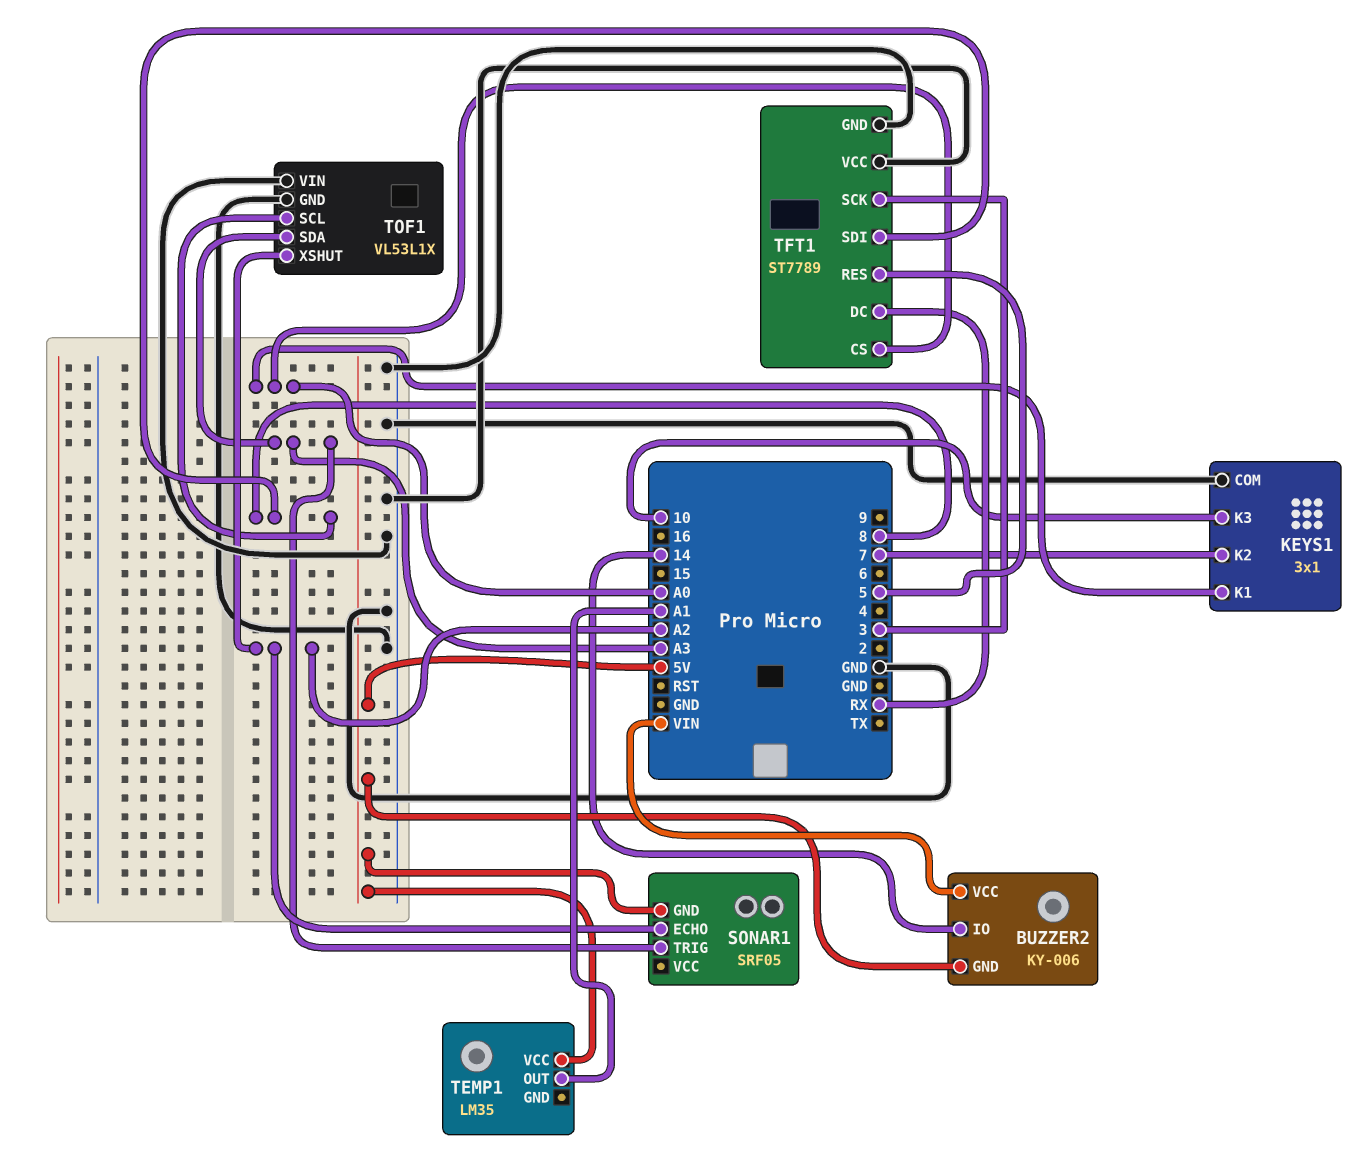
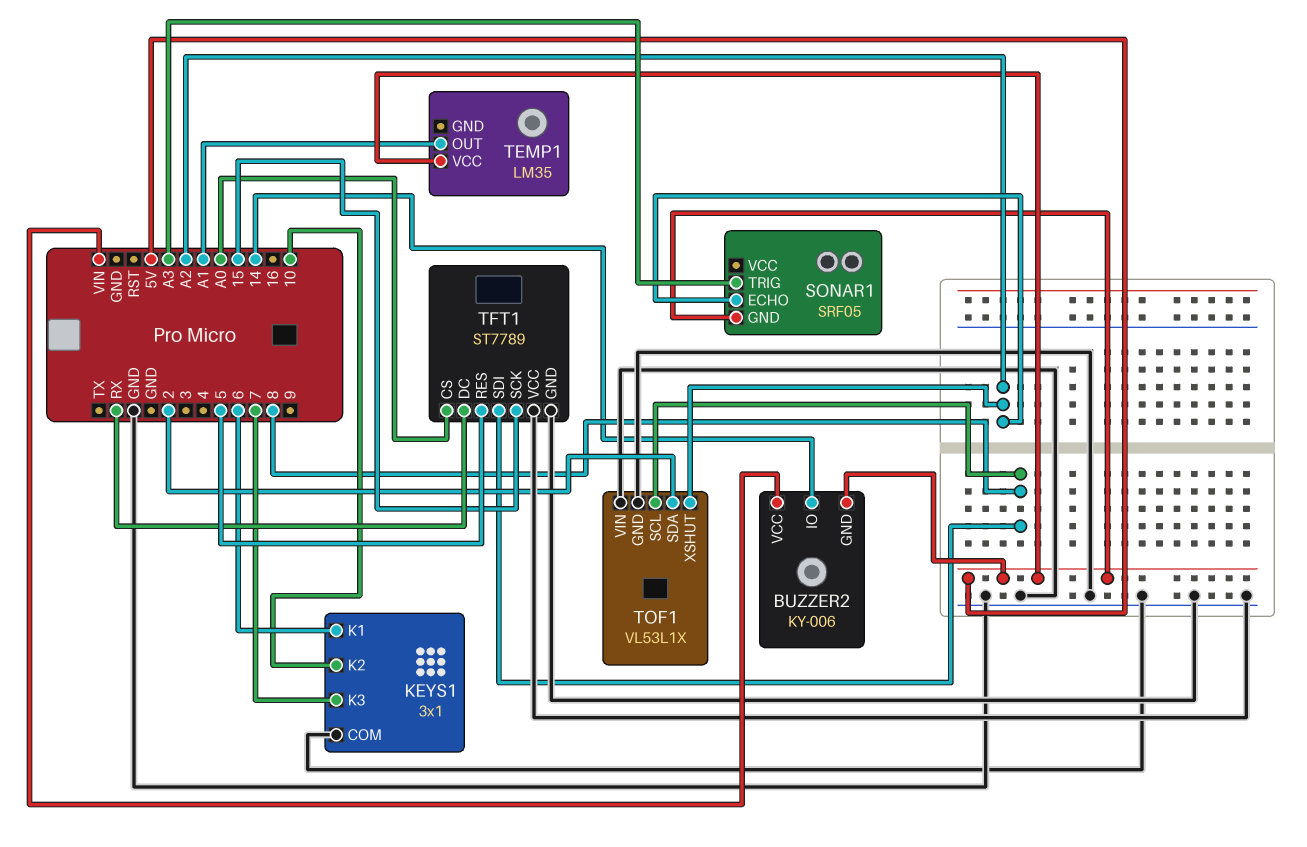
KEYS1 pin K1: A0 -> 6
KEYS1 pin K2: 7 -> 10
KEYS1 pin K3: 10 -> 7
TFT1 pin SCK: 3 -> 15
TOF1 pin SDA: A3 -> 2

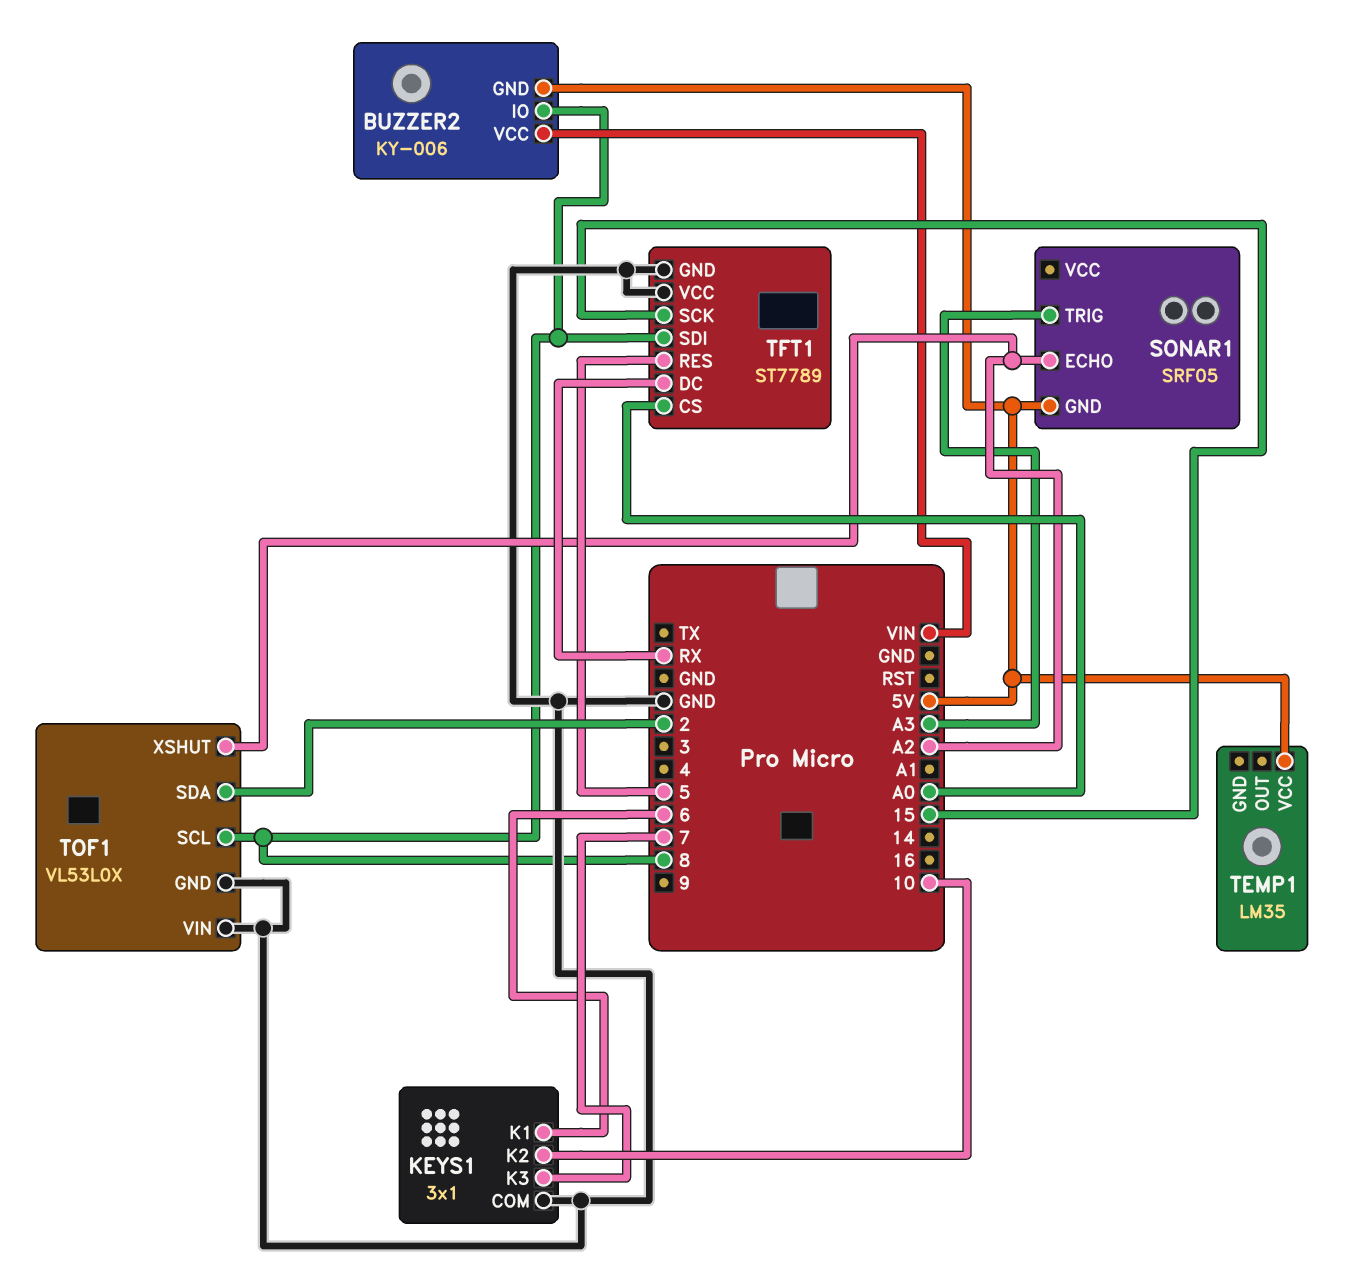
BUZZER2 pin IO: 14 -> 8
TEMP1 pin OUT: A1 -> none
TOF1: VL53L1X -> VL53L0X

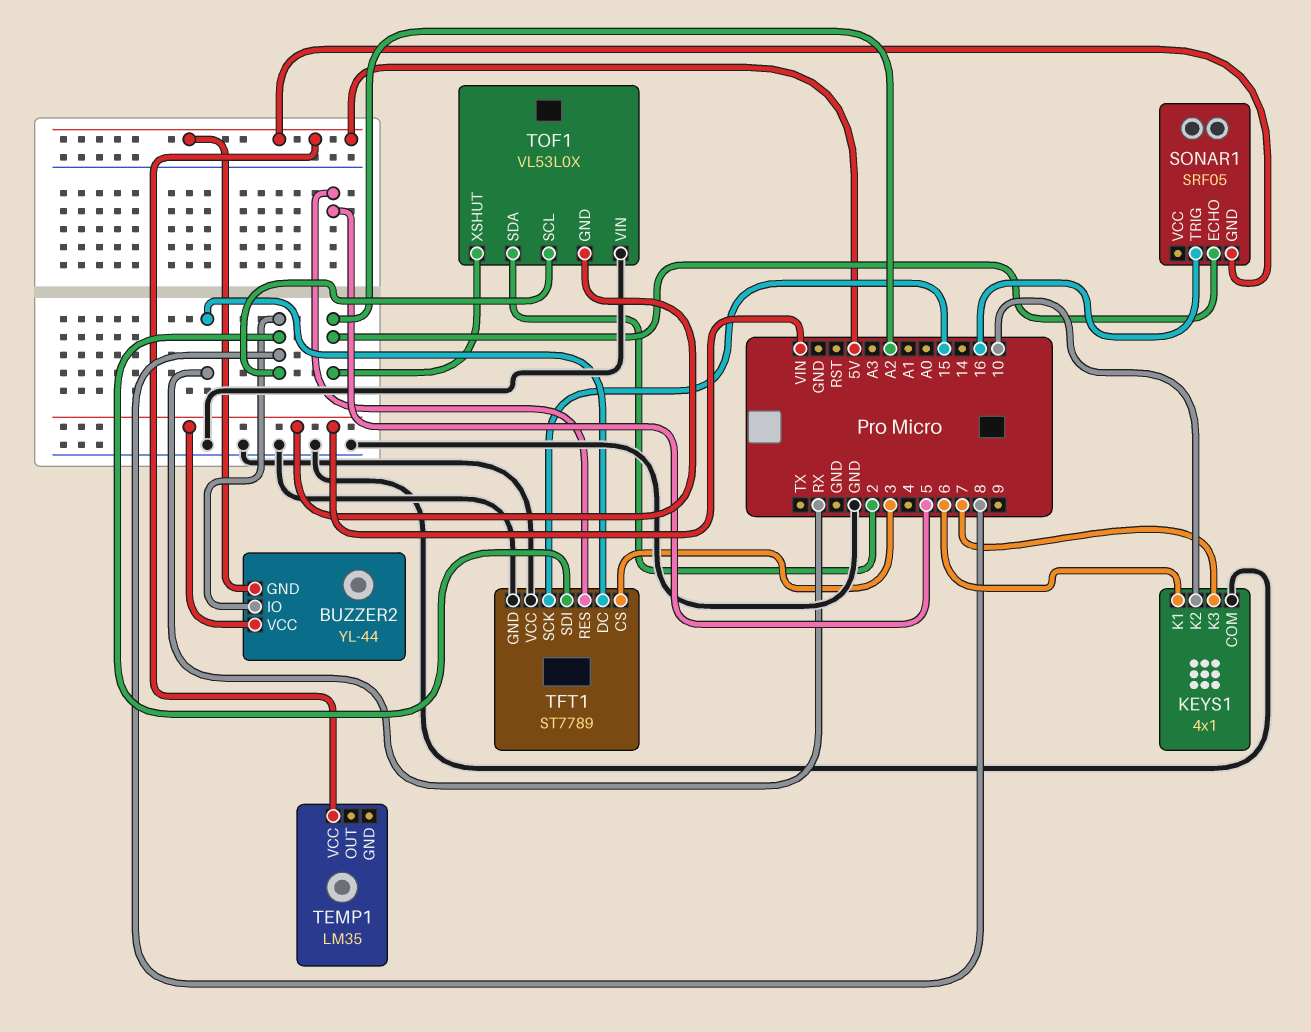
BUZZER2: KY-006 -> YL-44
KEYS1: 3x1 -> 4x1
SONAR1 pin TRIG: A3 -> 16
TFT1 pin CS: A0 -> 3
TOF1 pin GND: GND -> VIN

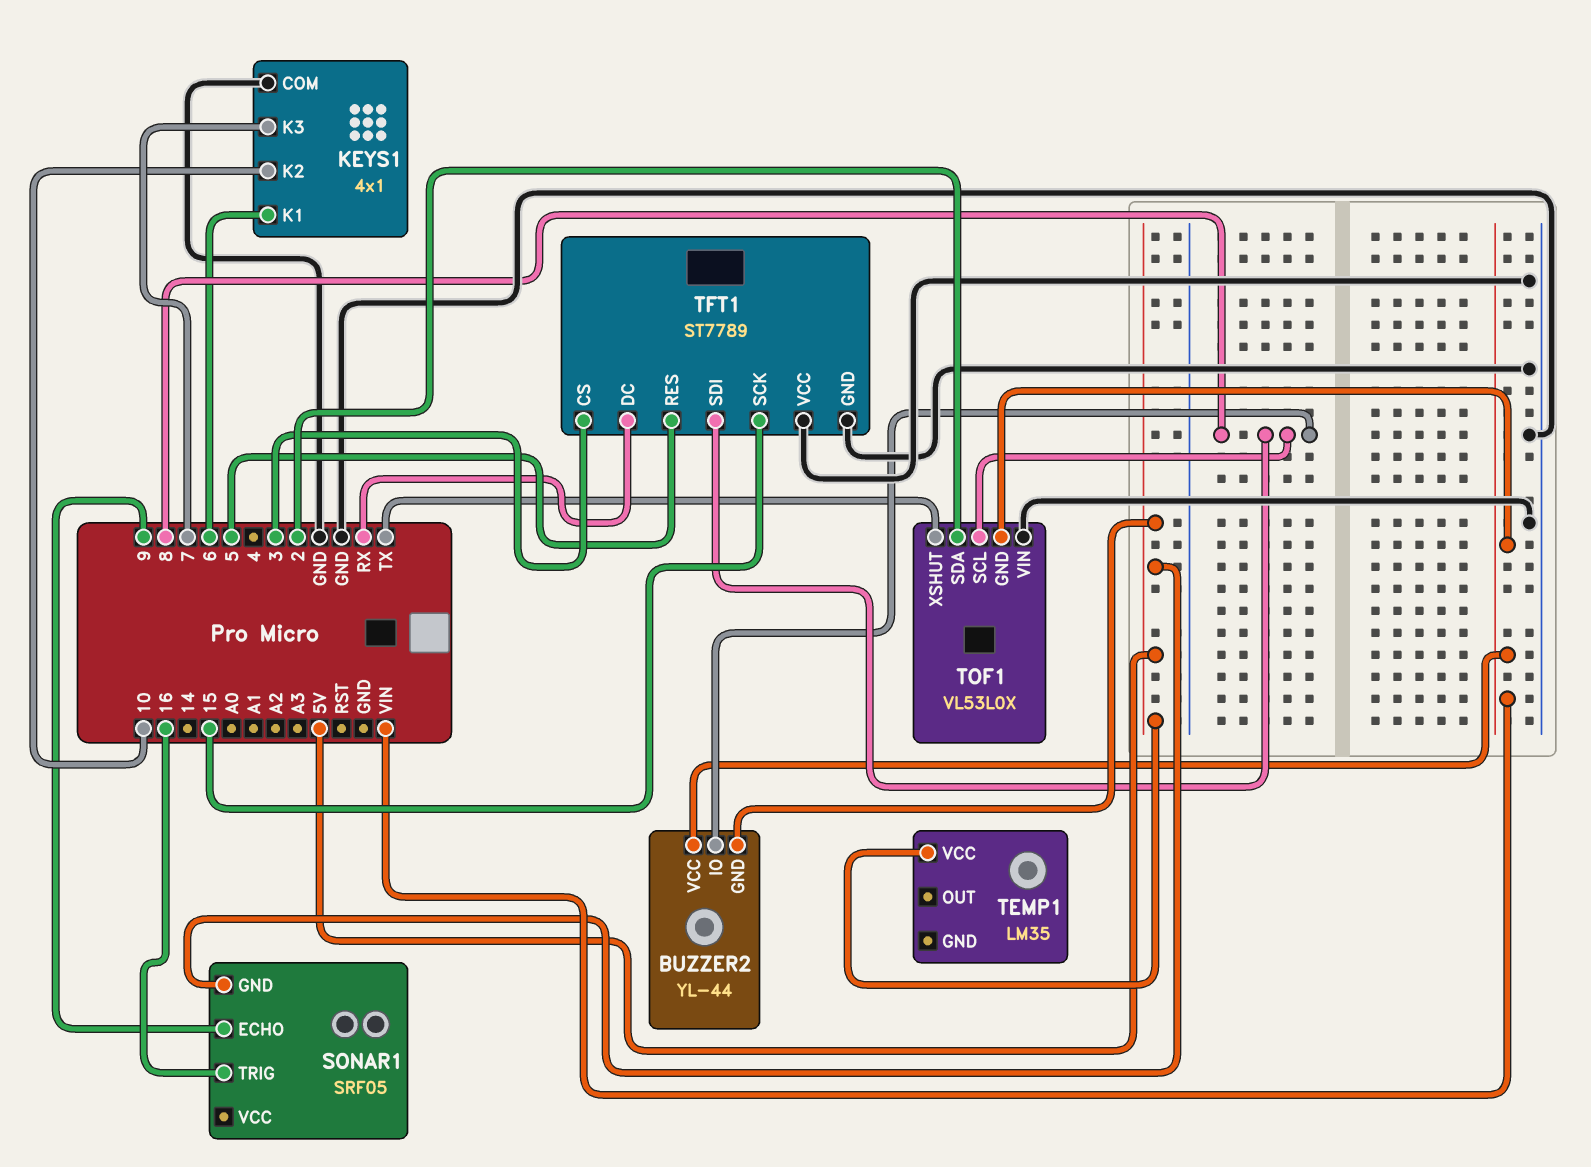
SONAR1 pin ECHO: A2 -> 9
TOF1 pin XSHUT: A2 -> TX

